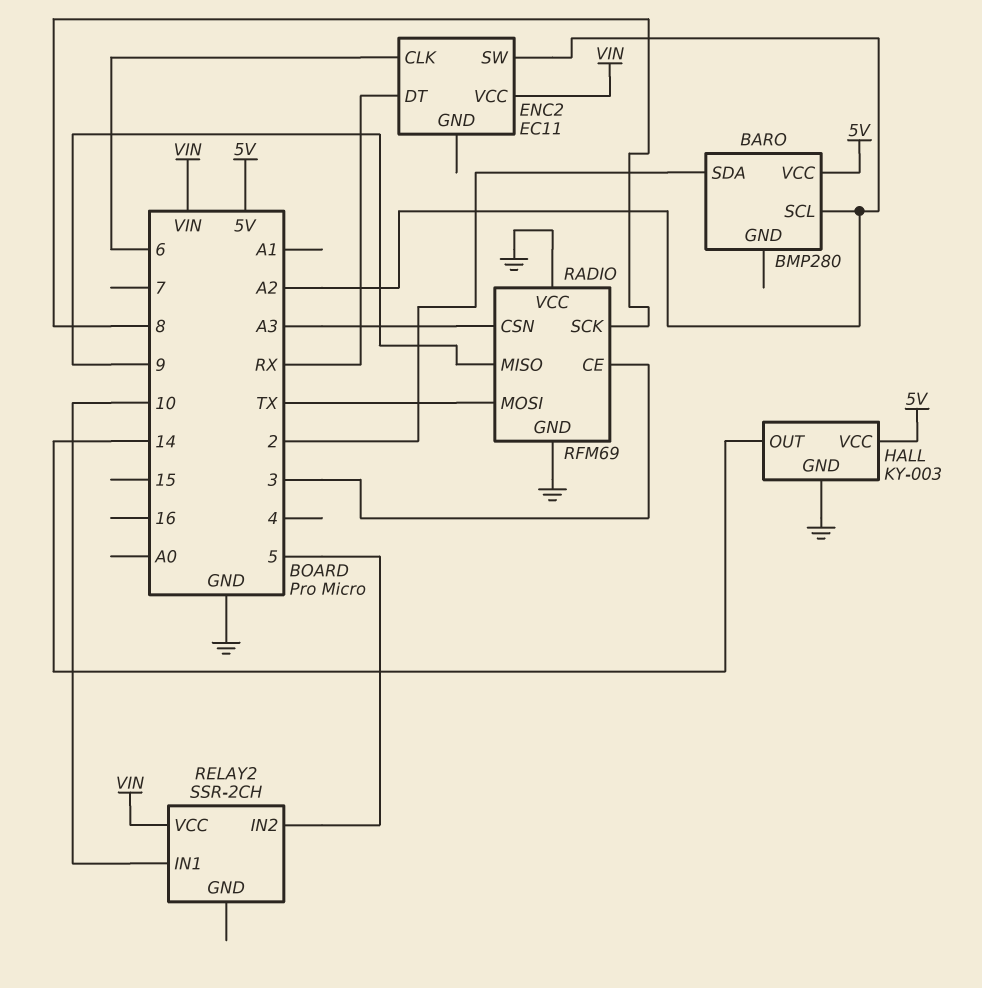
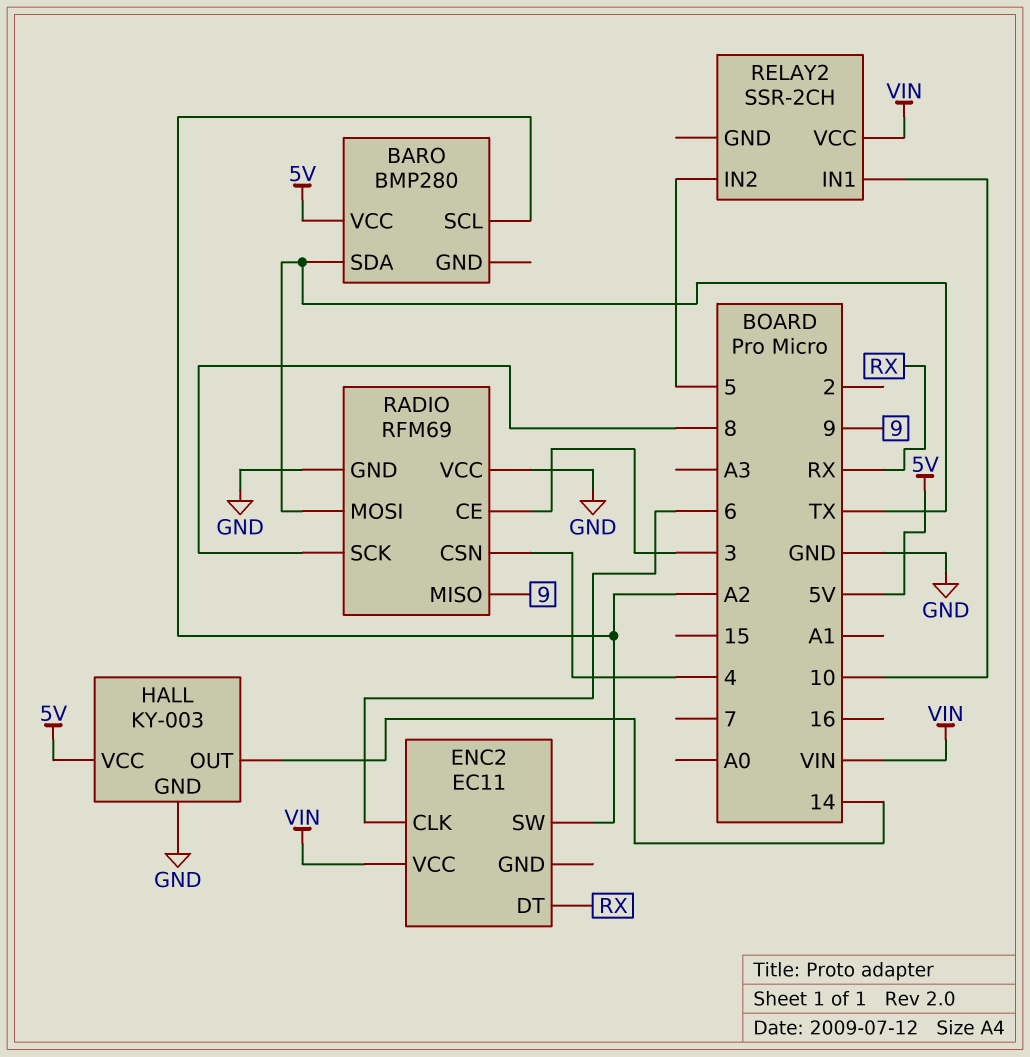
BARO pin SDA: 2 -> TX
RADIO pin CSN: A3 -> 4

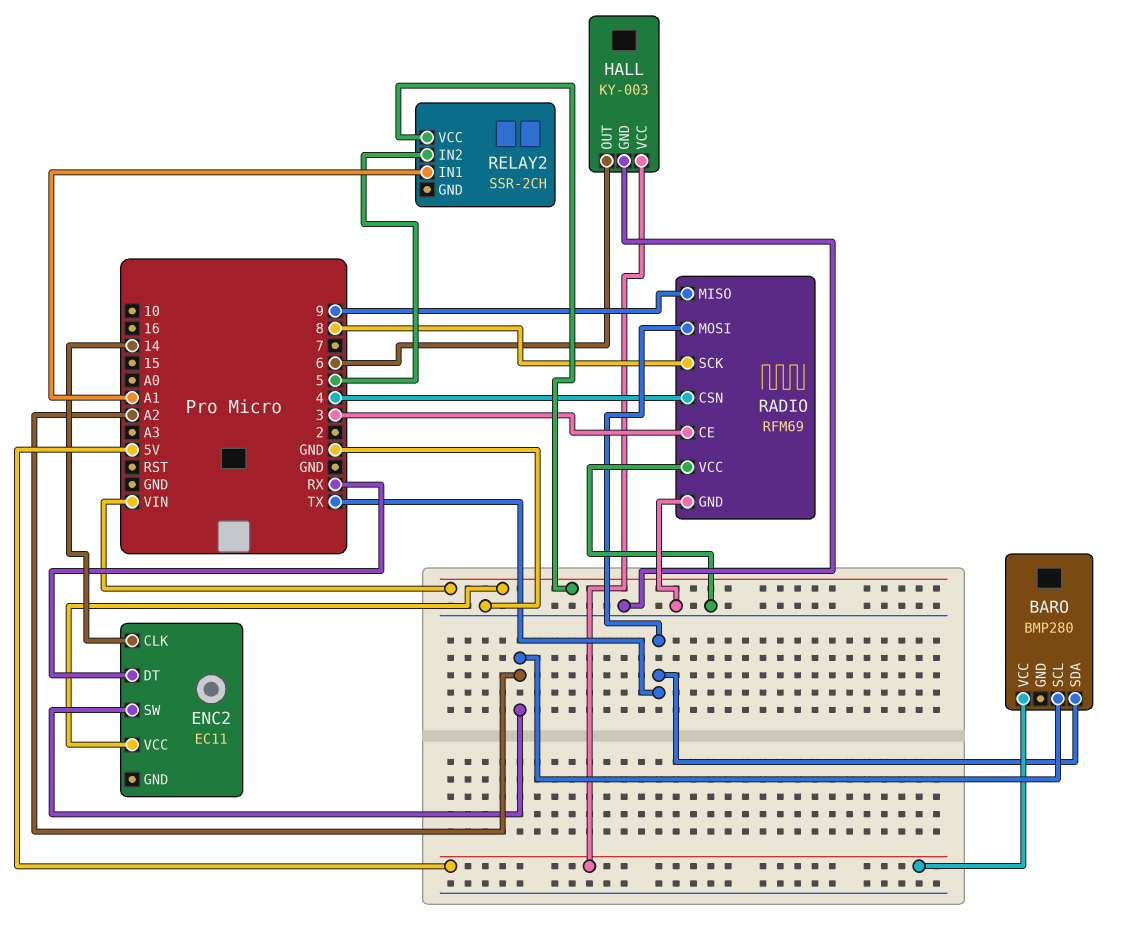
ENC2 pin CLK: 6 -> 14
HALL pin OUT: 14 -> 6
RELAY2 pin IN1: 10 -> A1

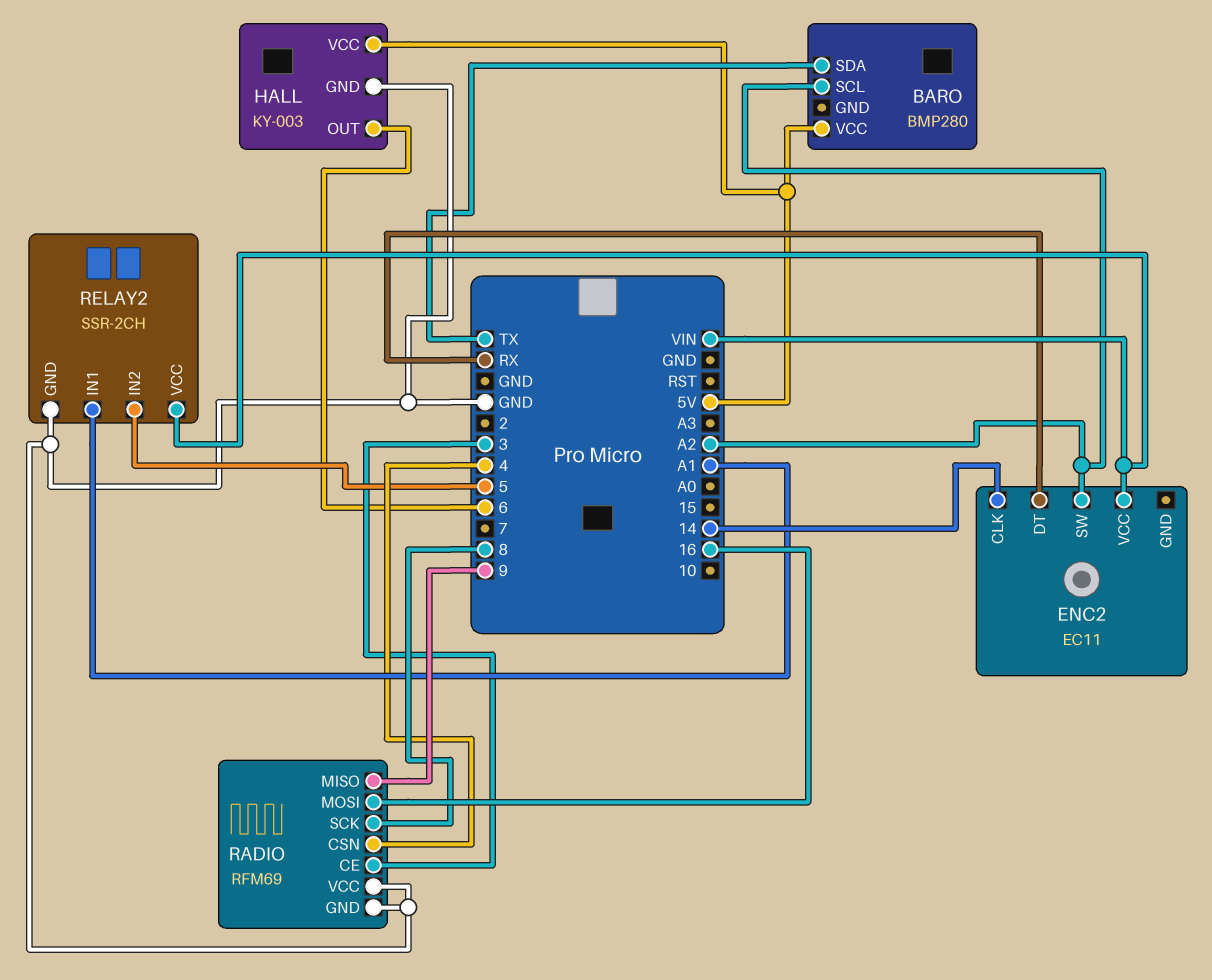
RADIO pin MOSI: TX -> 16
RELAY2 pin GND: none -> GND

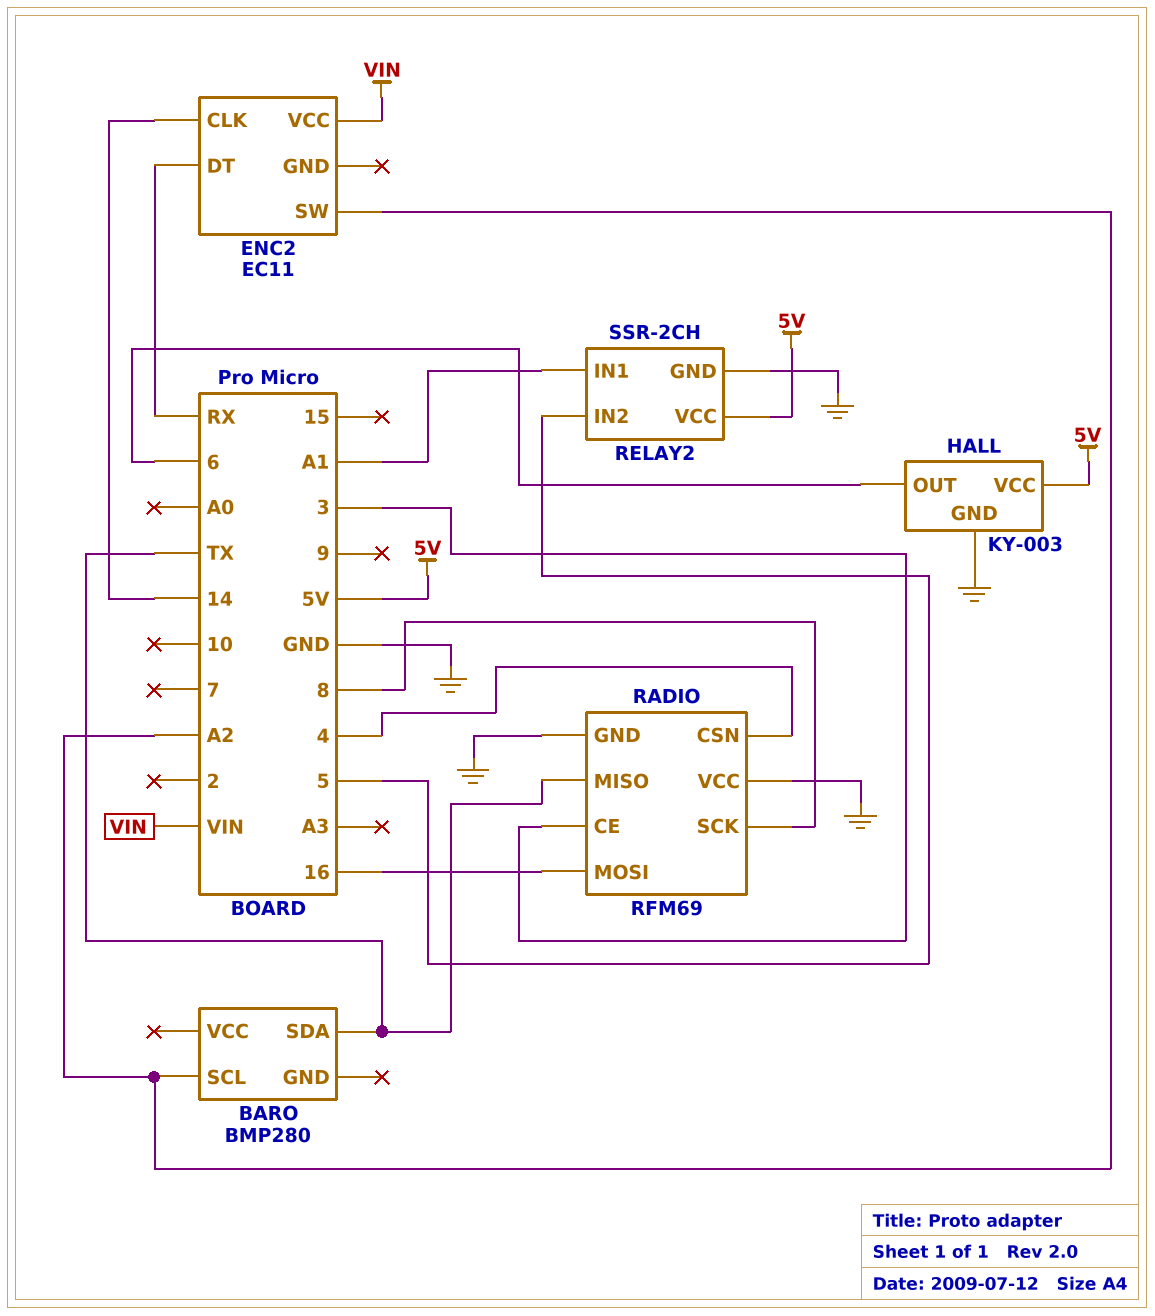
BARO pin VCC: 5V -> none
RADIO pin MISO: 9 -> TX
RELAY2 pin VCC: VIN -> 5V

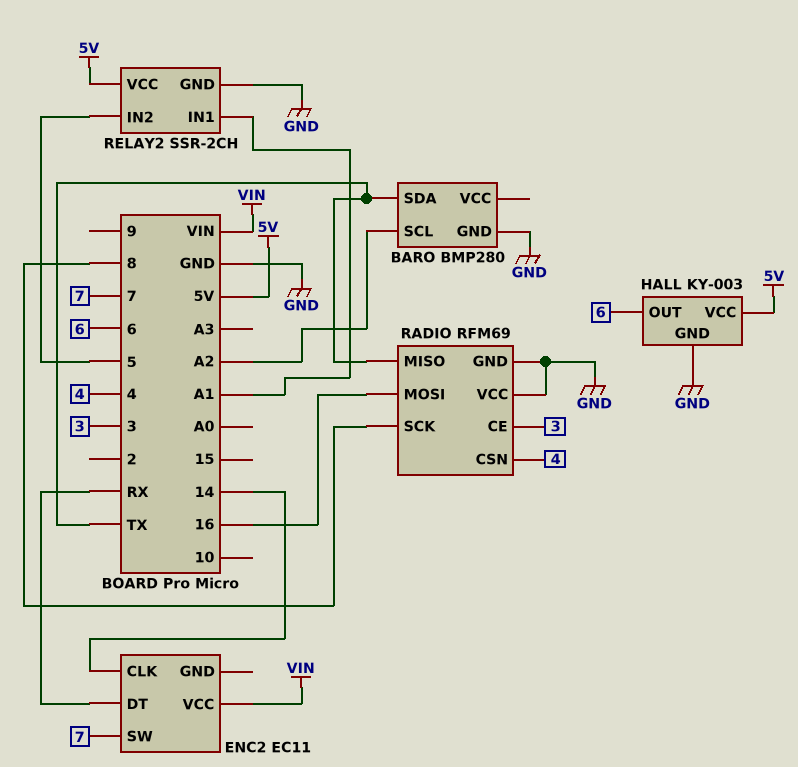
BARO pin GND: none -> GND
ENC2 pin SW: A2 -> 7

